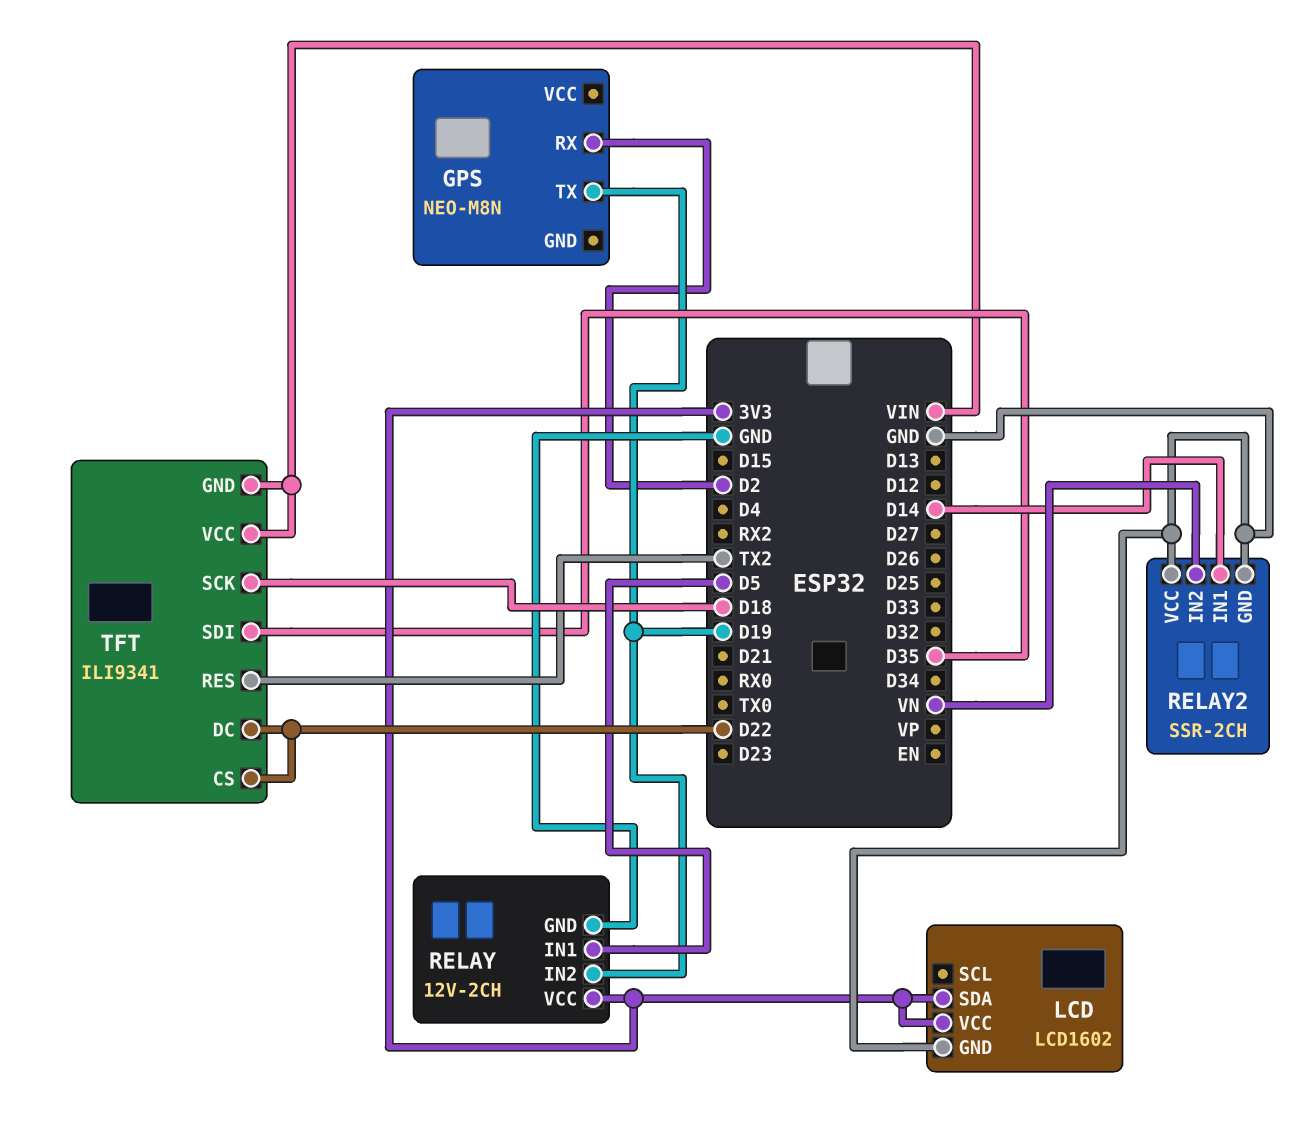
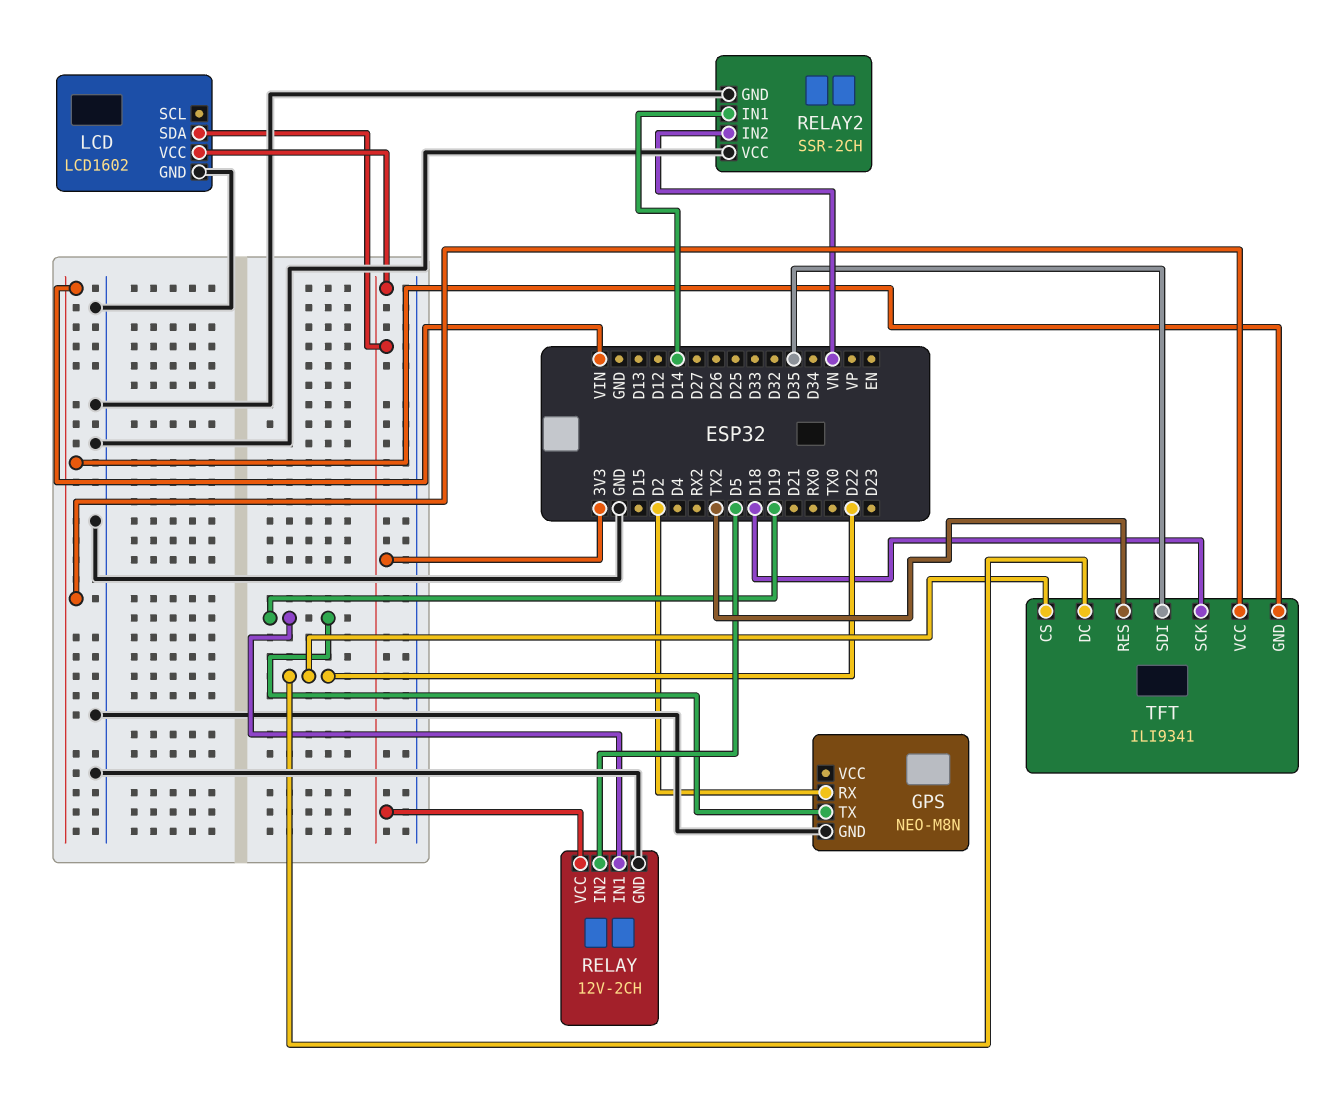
GPS pin GND: none -> GND
RELAY pin IN1: D5 -> D19
RELAY pin IN2: D19 -> D5

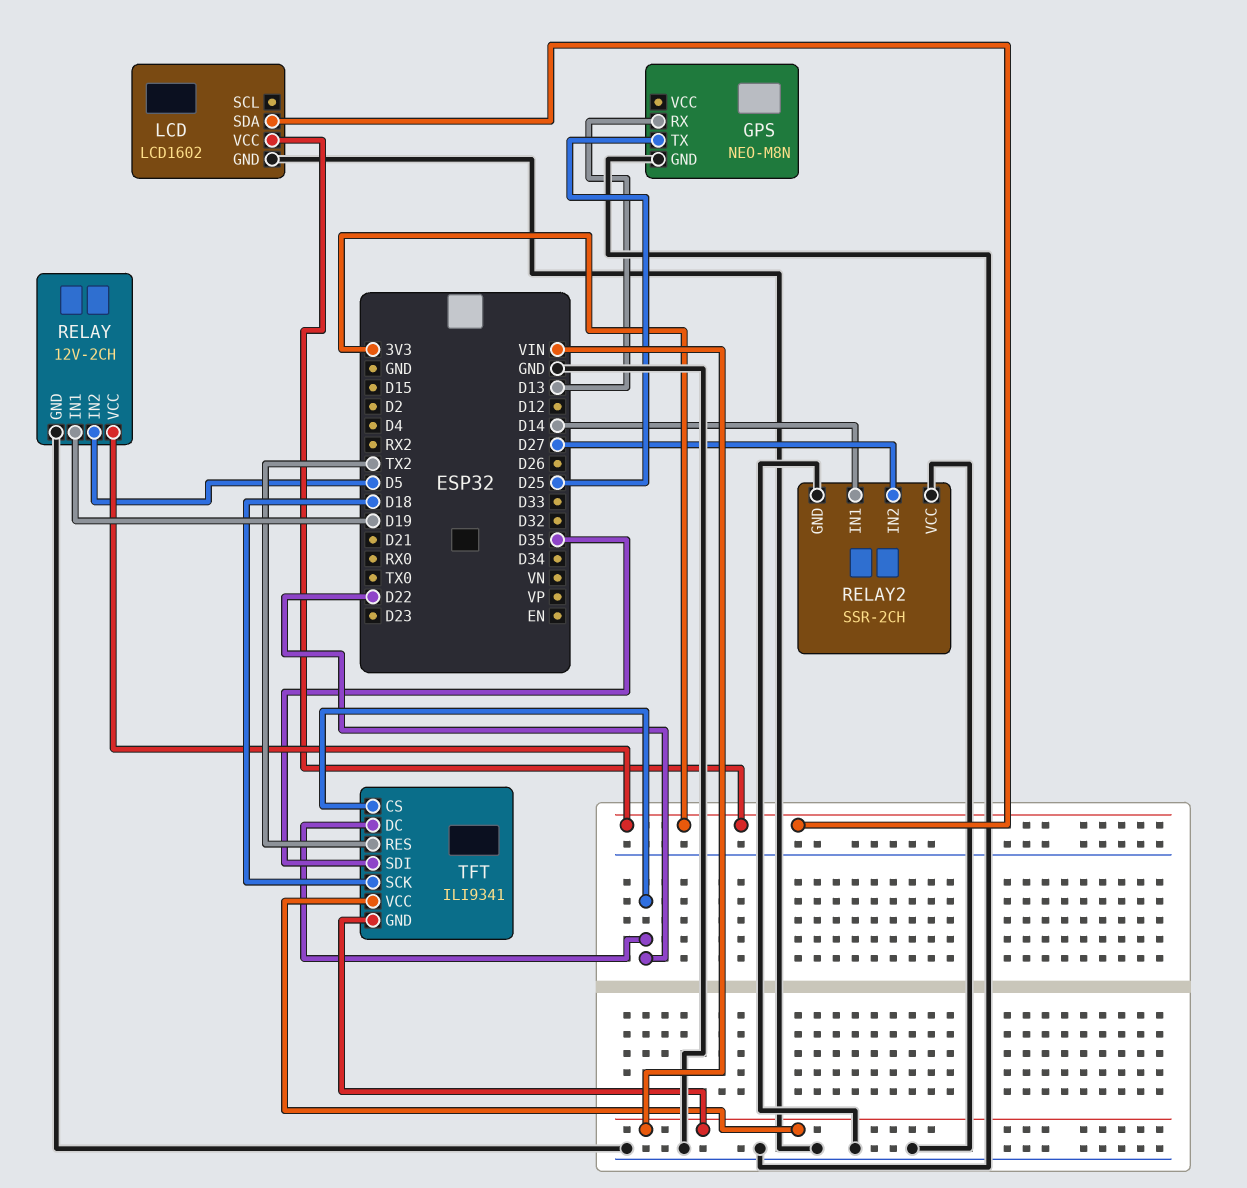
GPS pin RX: D2 -> D13
GPS pin TX: D19 -> D25
RELAY2 pin IN2: VN -> D27

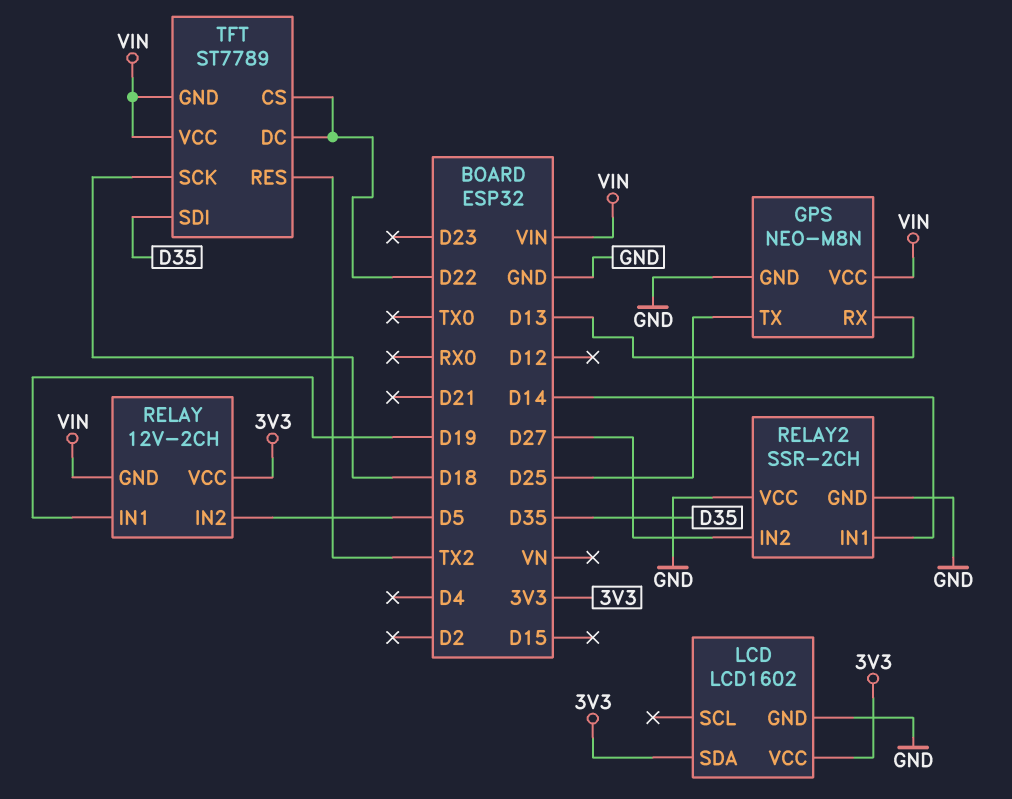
GPS pin VCC: none -> VIN
RELAY pin GND: GND -> VIN
TFT: ILI9341 -> ST7789

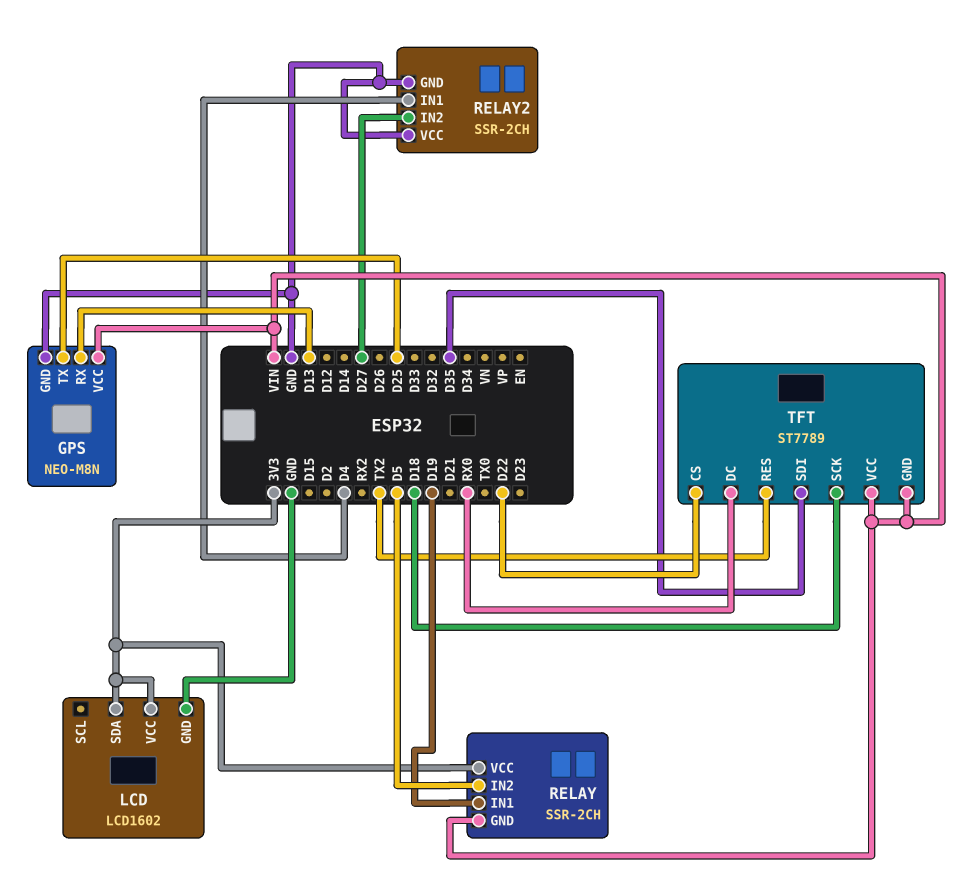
RELAY: 12V-2CH -> SSR-2CH
RELAY2 pin IN1: D14 -> D4
TFT pin DC: D22 -> RX0

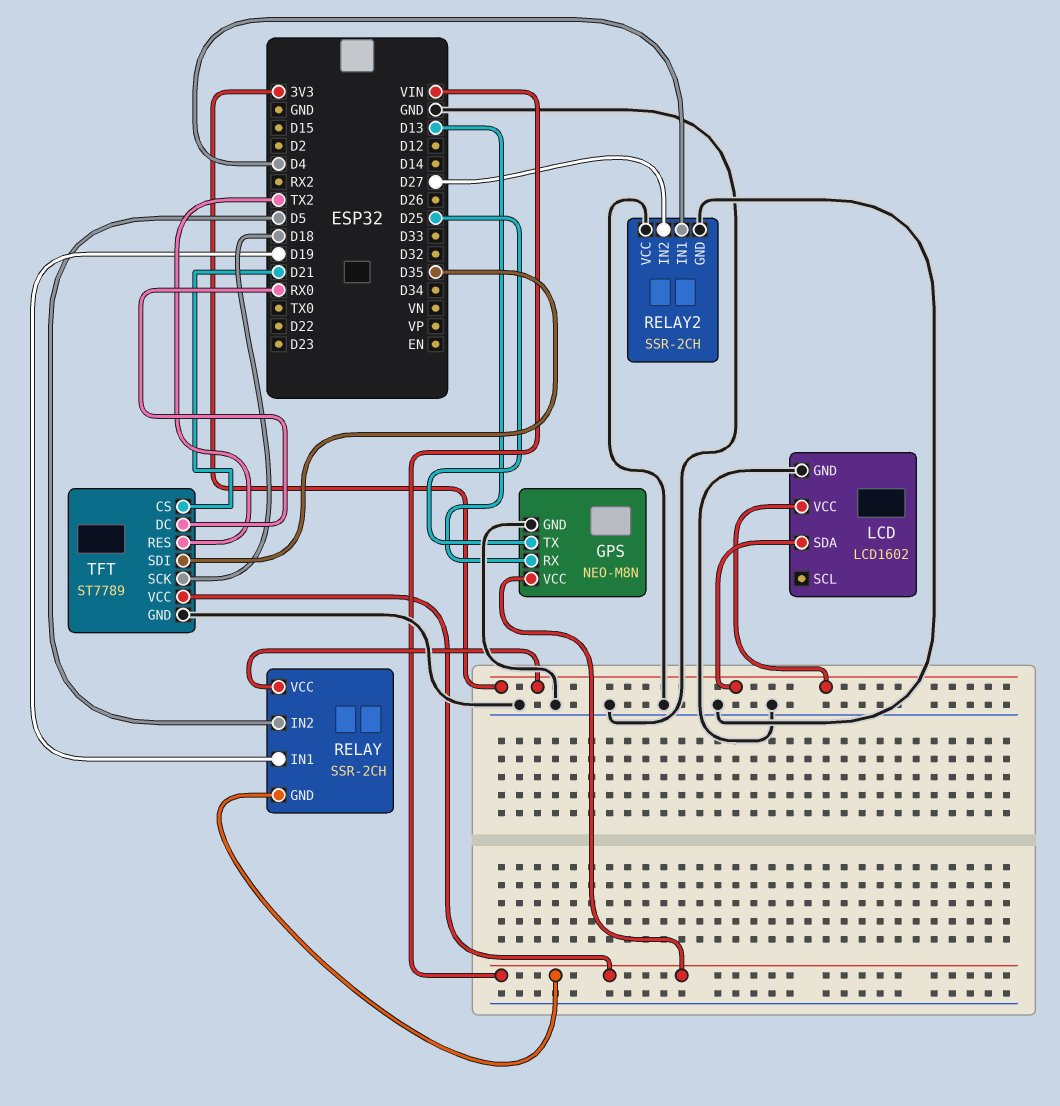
TFT pin CS: D22 -> D21
TFT pin GND: VIN -> GND

